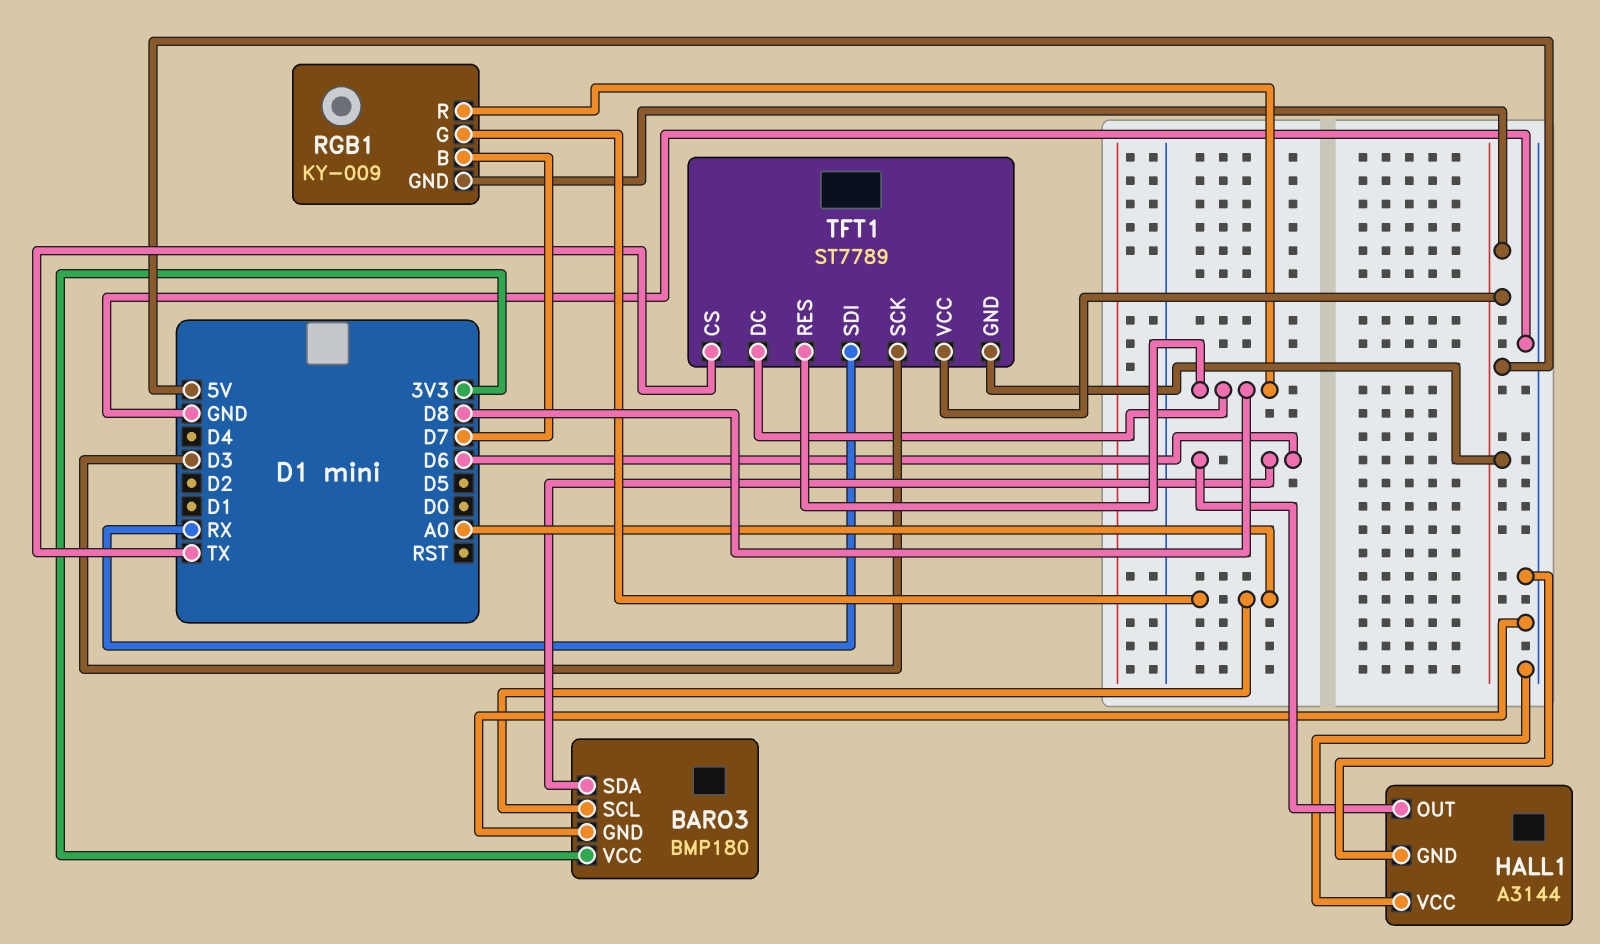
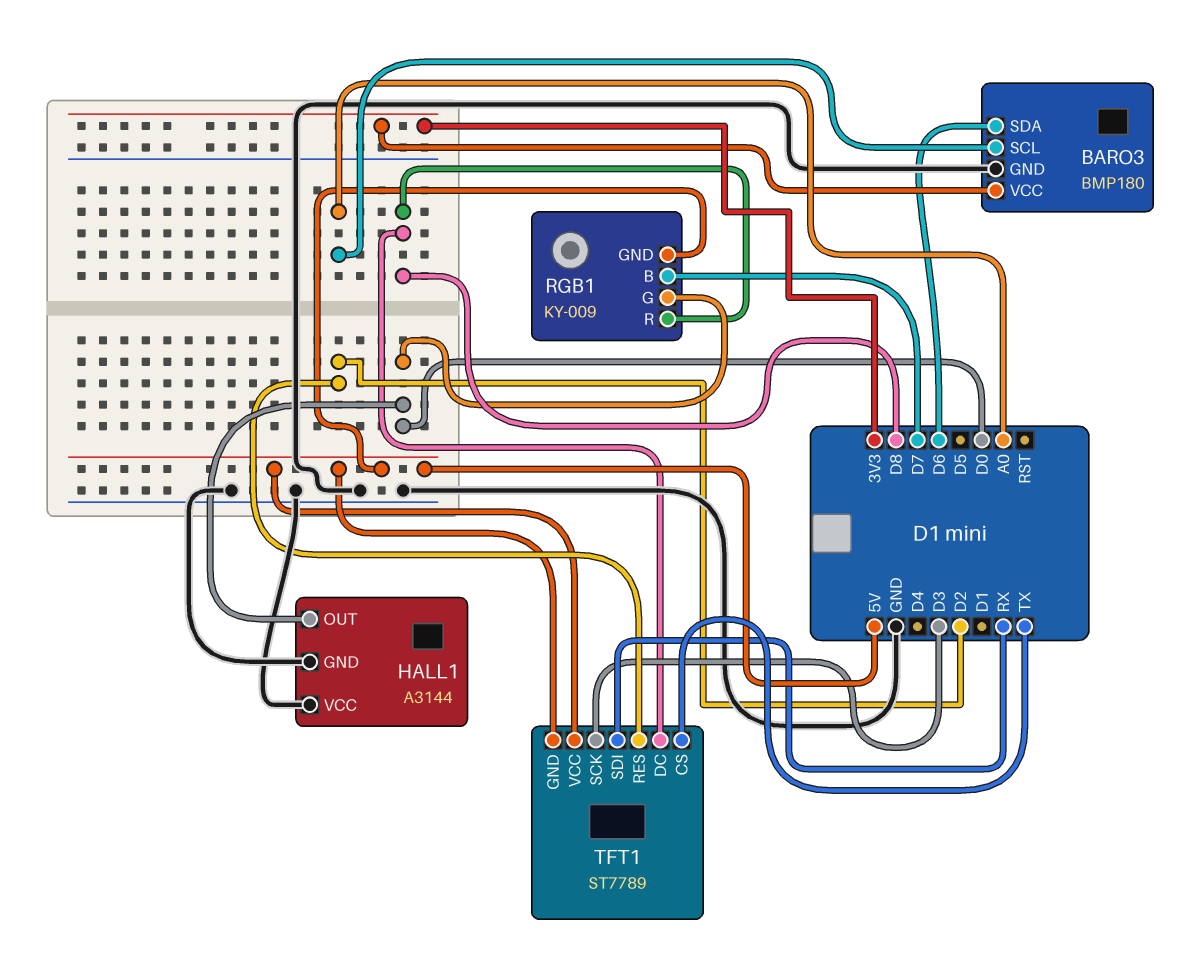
HALL1 pin OUT: D6 -> D0
RGB1 pin G: A0 -> D0
TFT1 pin RES: D8 -> D2

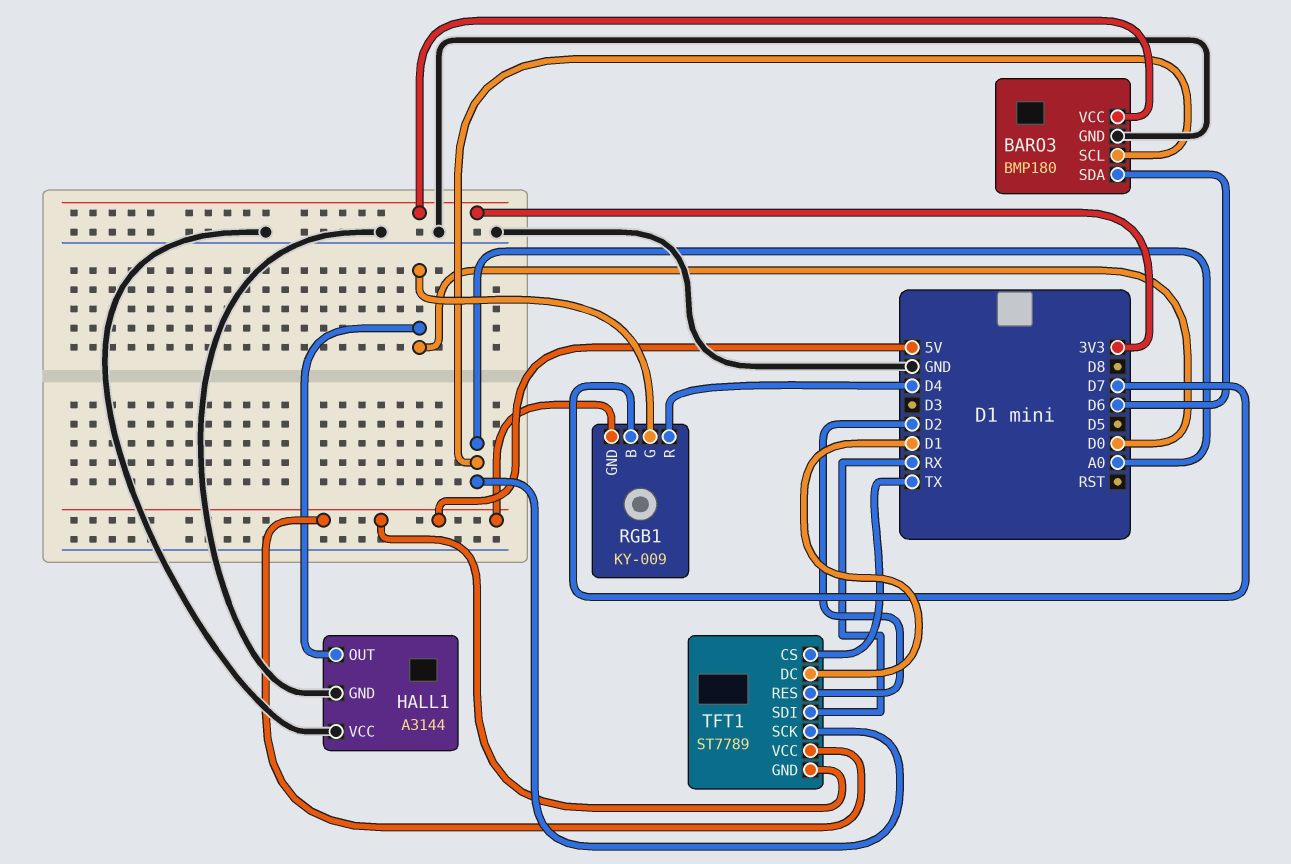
RGB1 pin R: D8 -> D4
TFT1 pin DC: D8 -> D1
TFT1 pin SCK: D3 -> A0

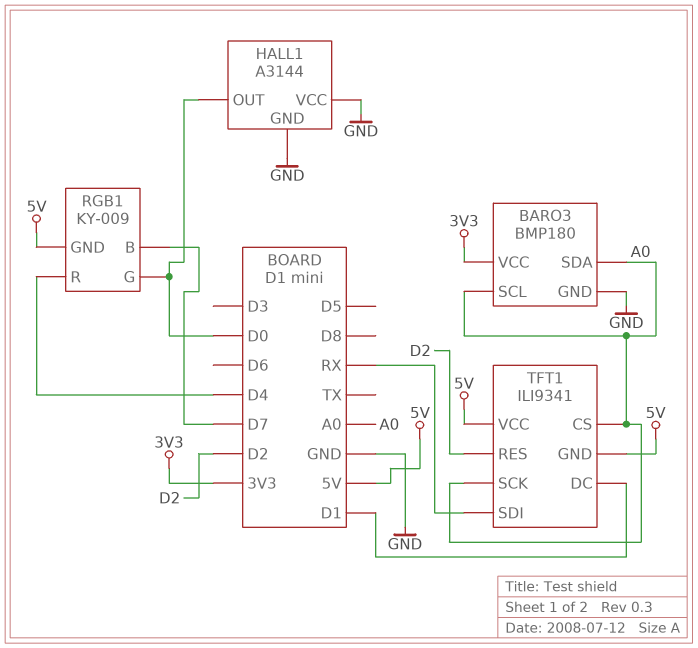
BARO3 pin SDA: D6 -> A0
TFT1: ST7789 -> ILI9341
TFT1 pin CS: TX -> A0

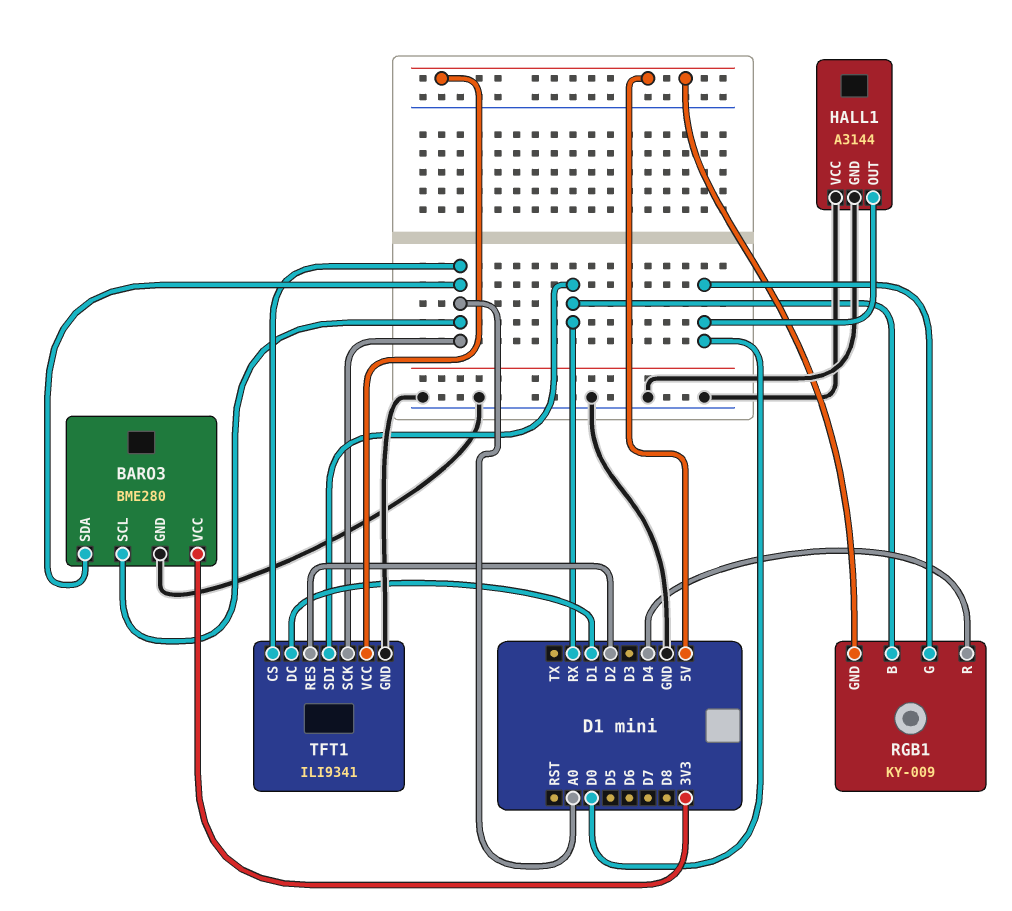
BARO3: BMP180 -> BME280
RGB1 pin B: D7 -> RX
TFT1 pin GND: 5V -> GND

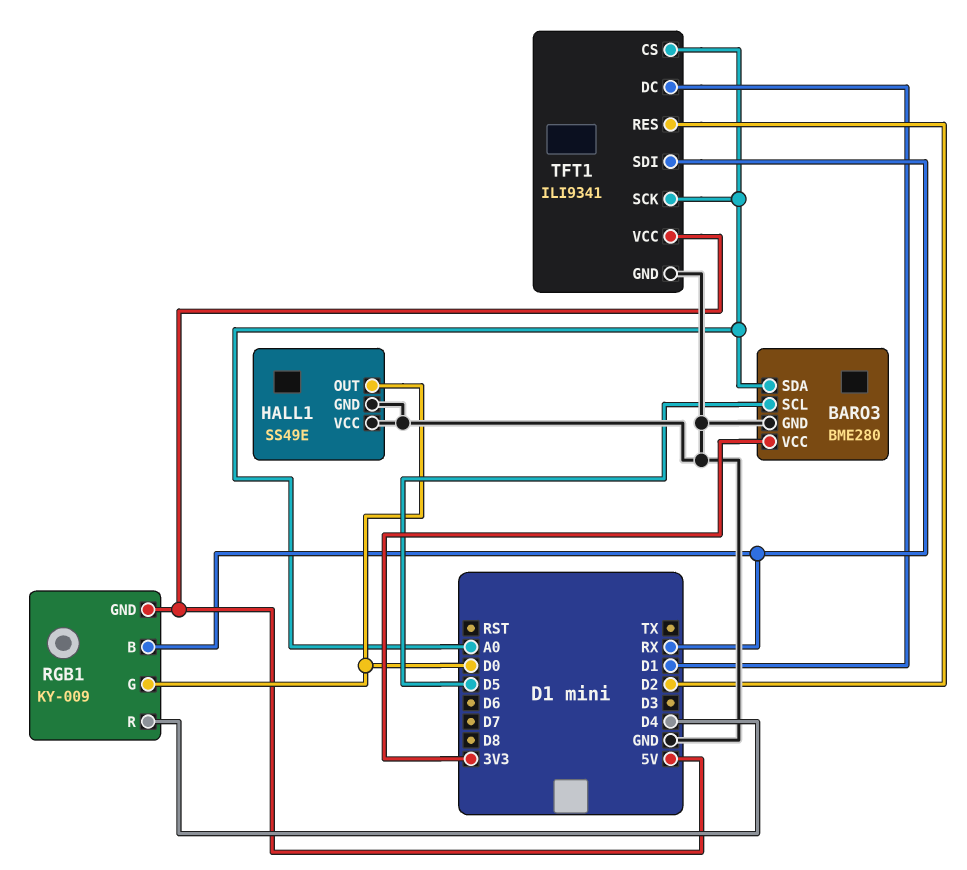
BARO3 pin SCL: A0 -> D5
HALL1: A3144 -> SS49E

